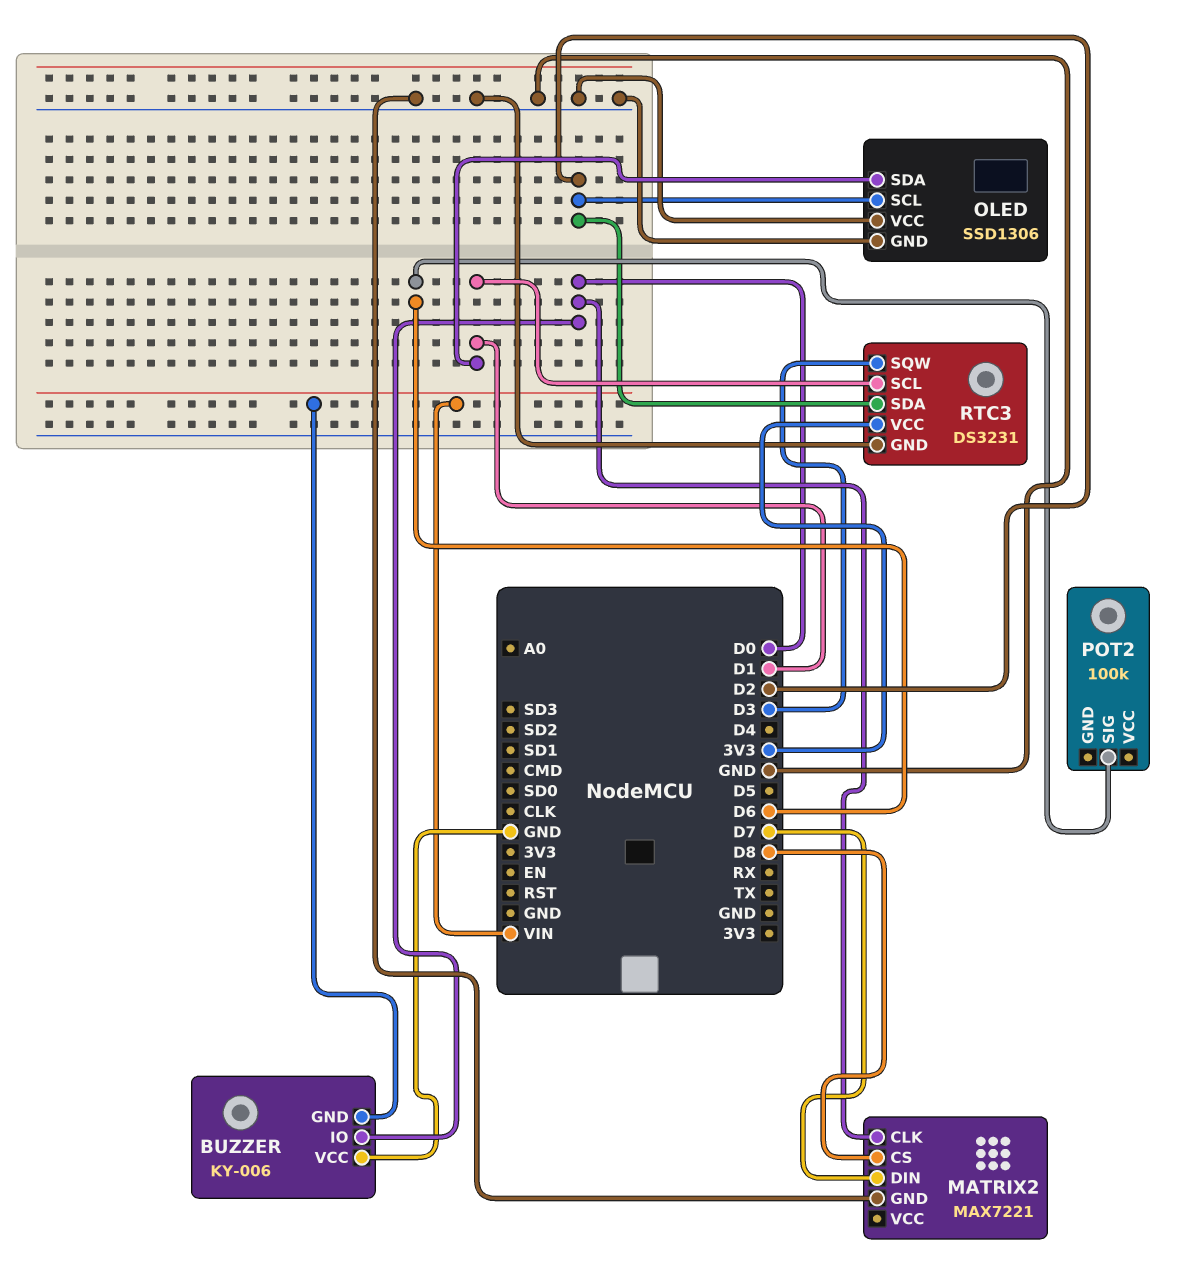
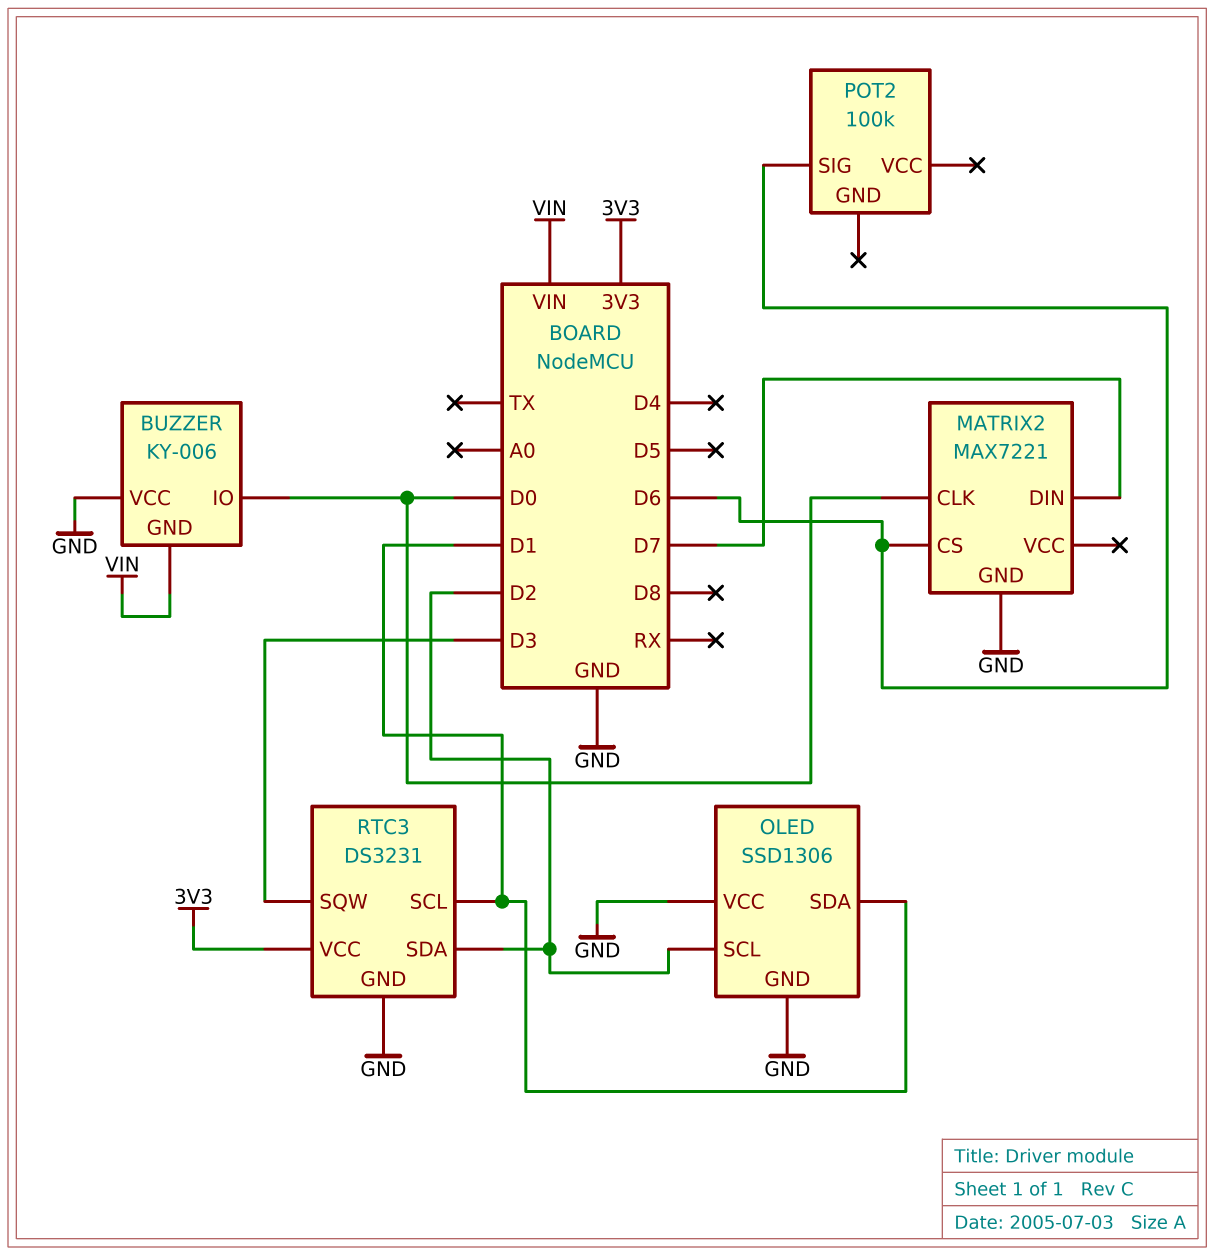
MATRIX2 pin CS: D8 -> D6

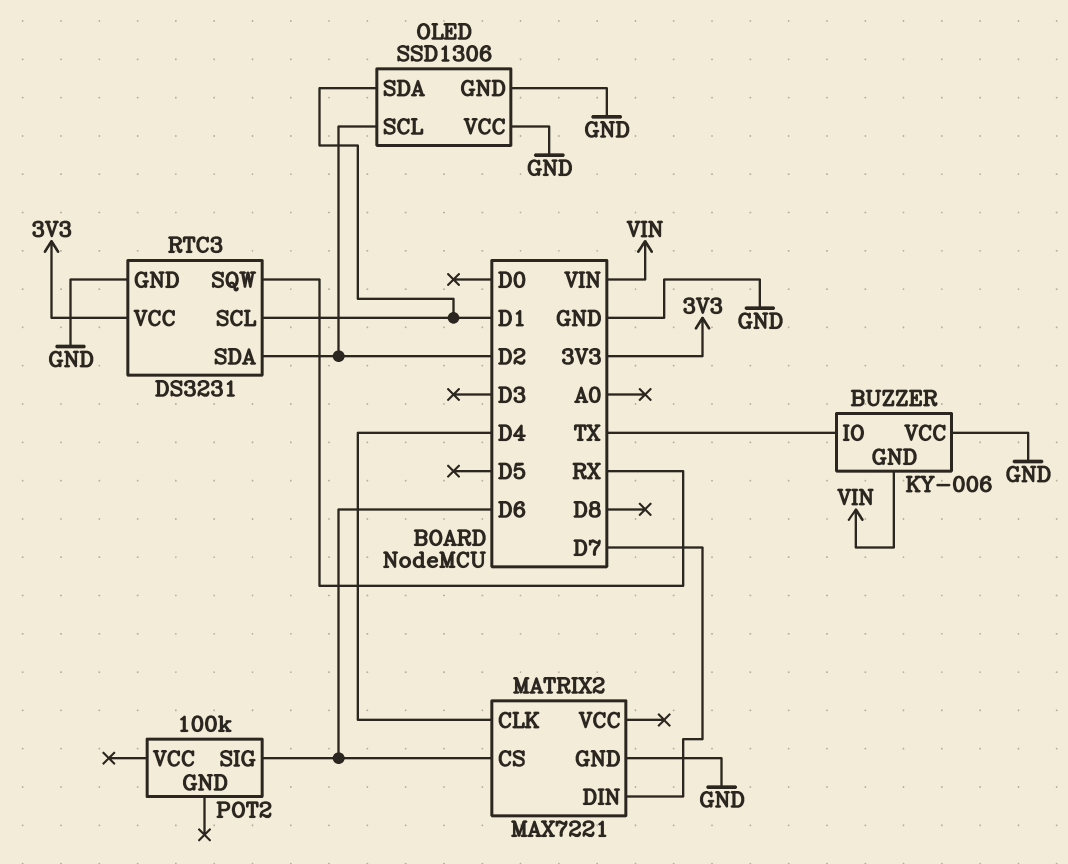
BUZZER pin IO: D0 -> TX
MATRIX2 pin CLK: D0 -> D4
RTC3 pin SQW: D3 -> RX

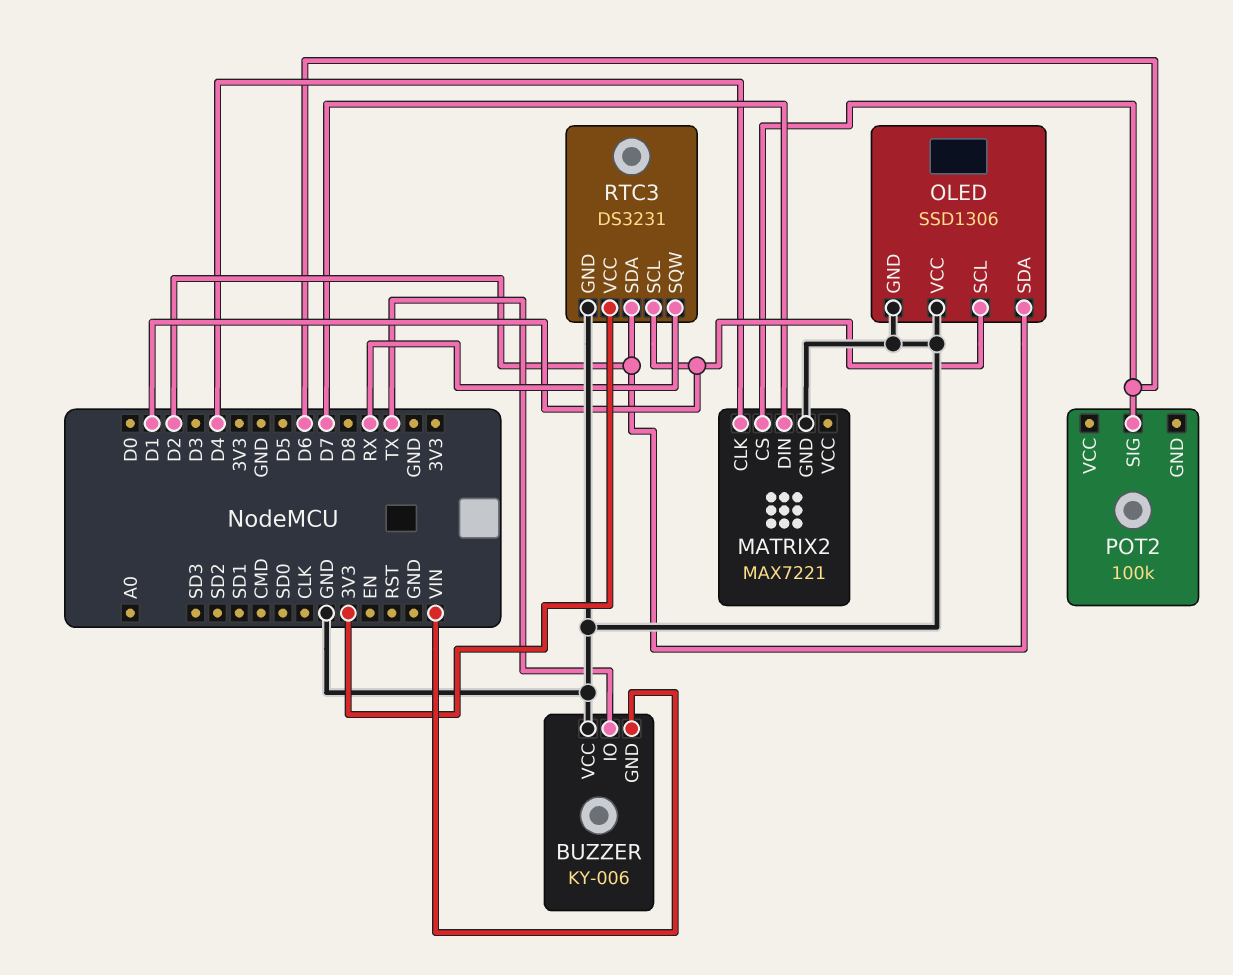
OLED pin SCL: D2 -> D1
OLED pin SDA: D1 -> D2

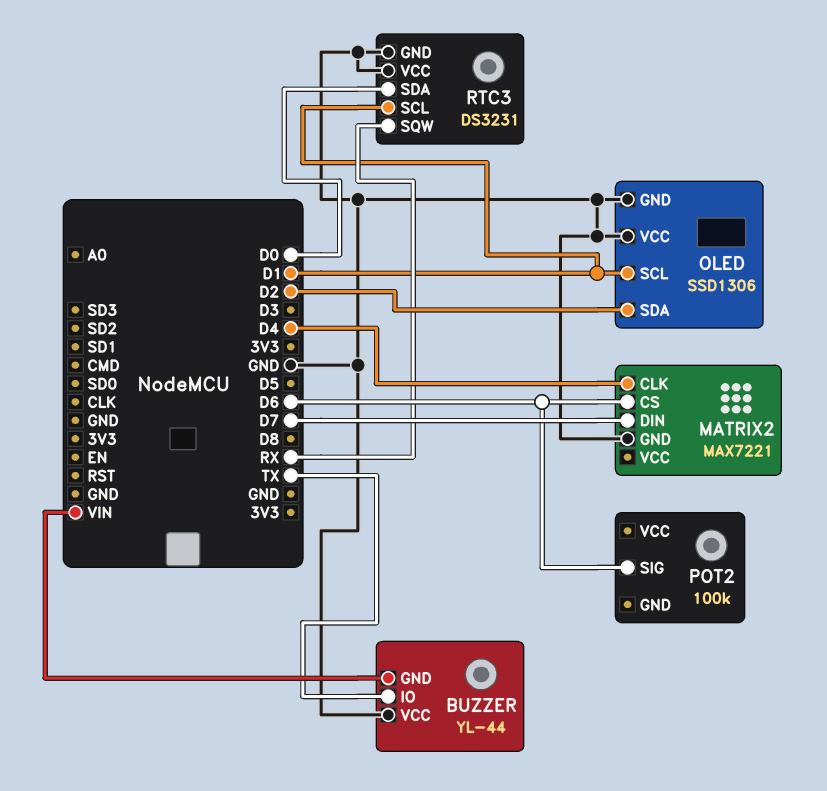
BUZZER: KY-006 -> YL-44
RTC3 pin SDA: D2 -> D0
RTC3 pin VCC: 3V3 -> GND

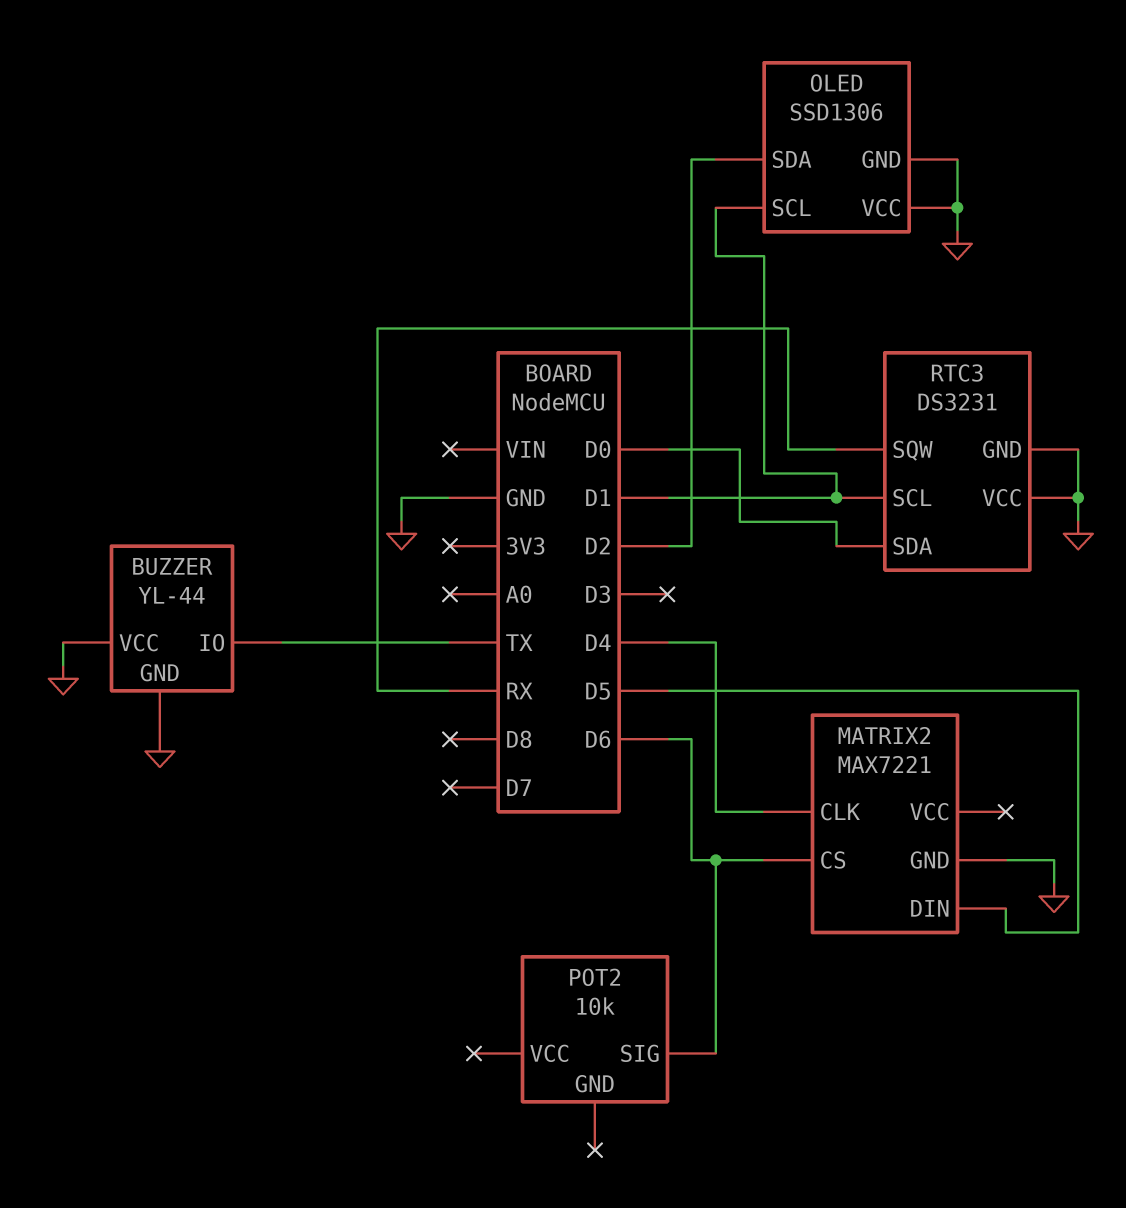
BUZZER pin GND: VIN -> GND
MATRIX2 pin DIN: D7 -> D5
POT2: 100k -> 10k

